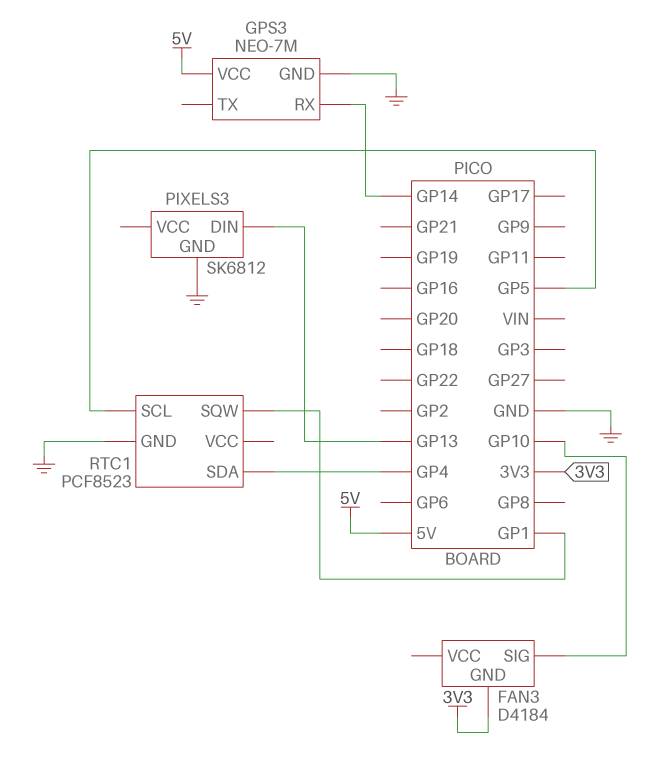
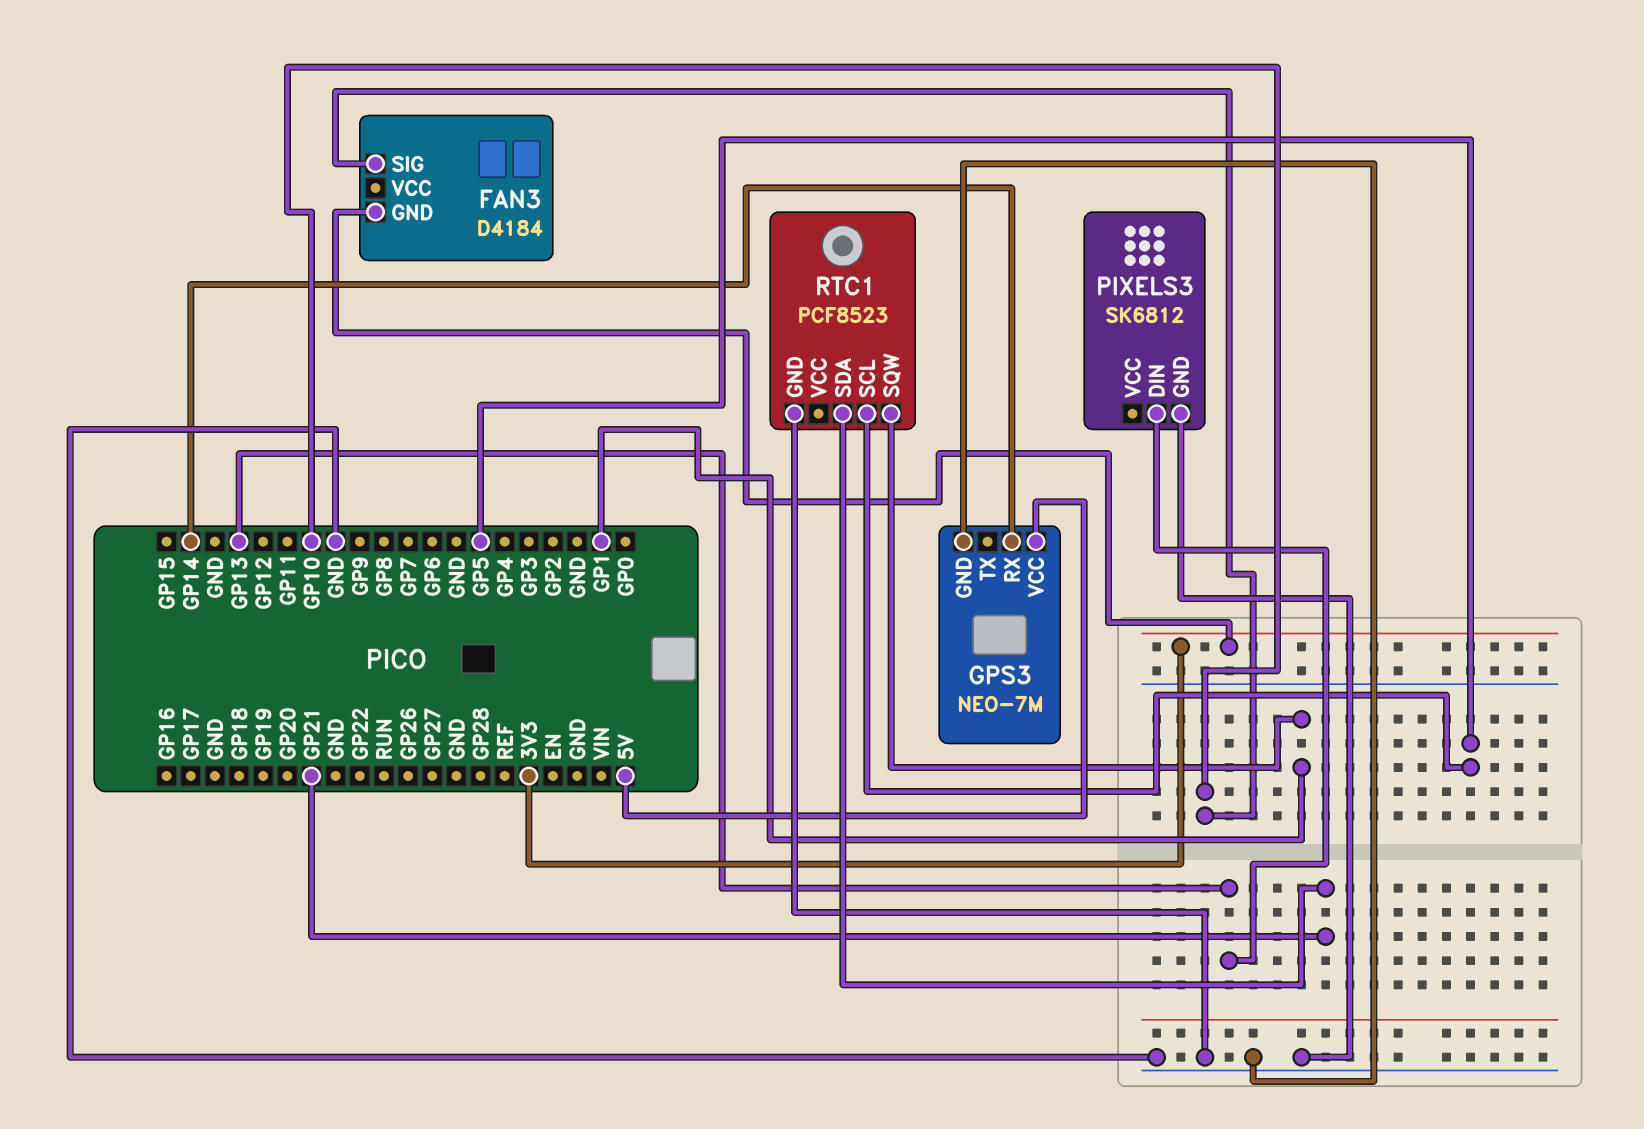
RTC1 pin SDA: GP4 -> GP21

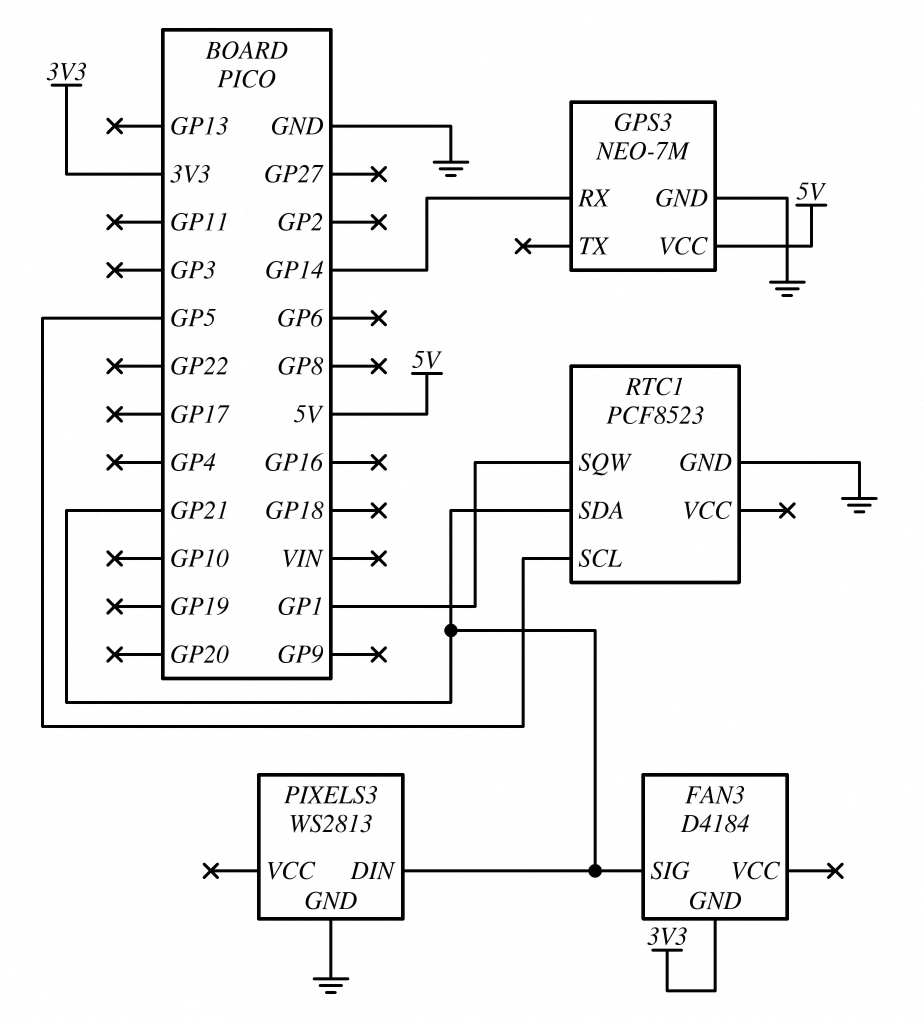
FAN3 pin SIG: GP10 -> GP21
PIXELS3: SK6812 -> WS2813
PIXELS3 pin DIN: GP13 -> GP21

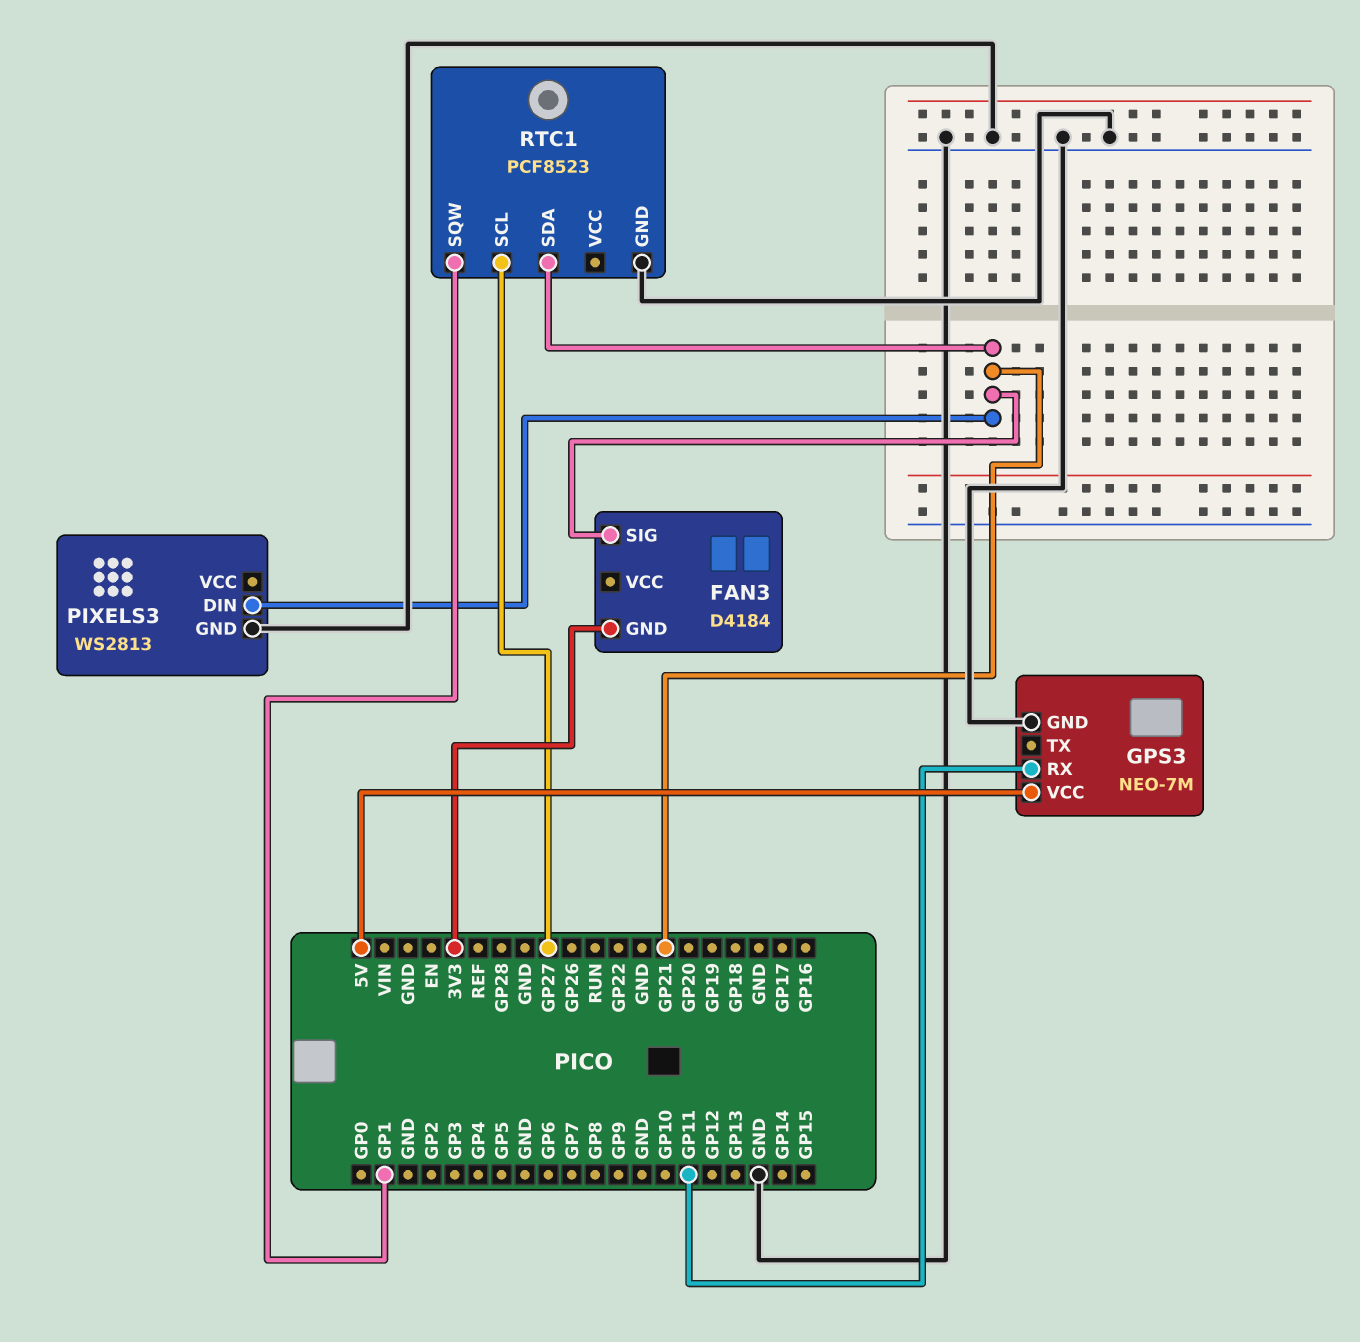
GPS3 pin RX: GP14 -> GP11
RTC1 pin SCL: GP5 -> GP27

